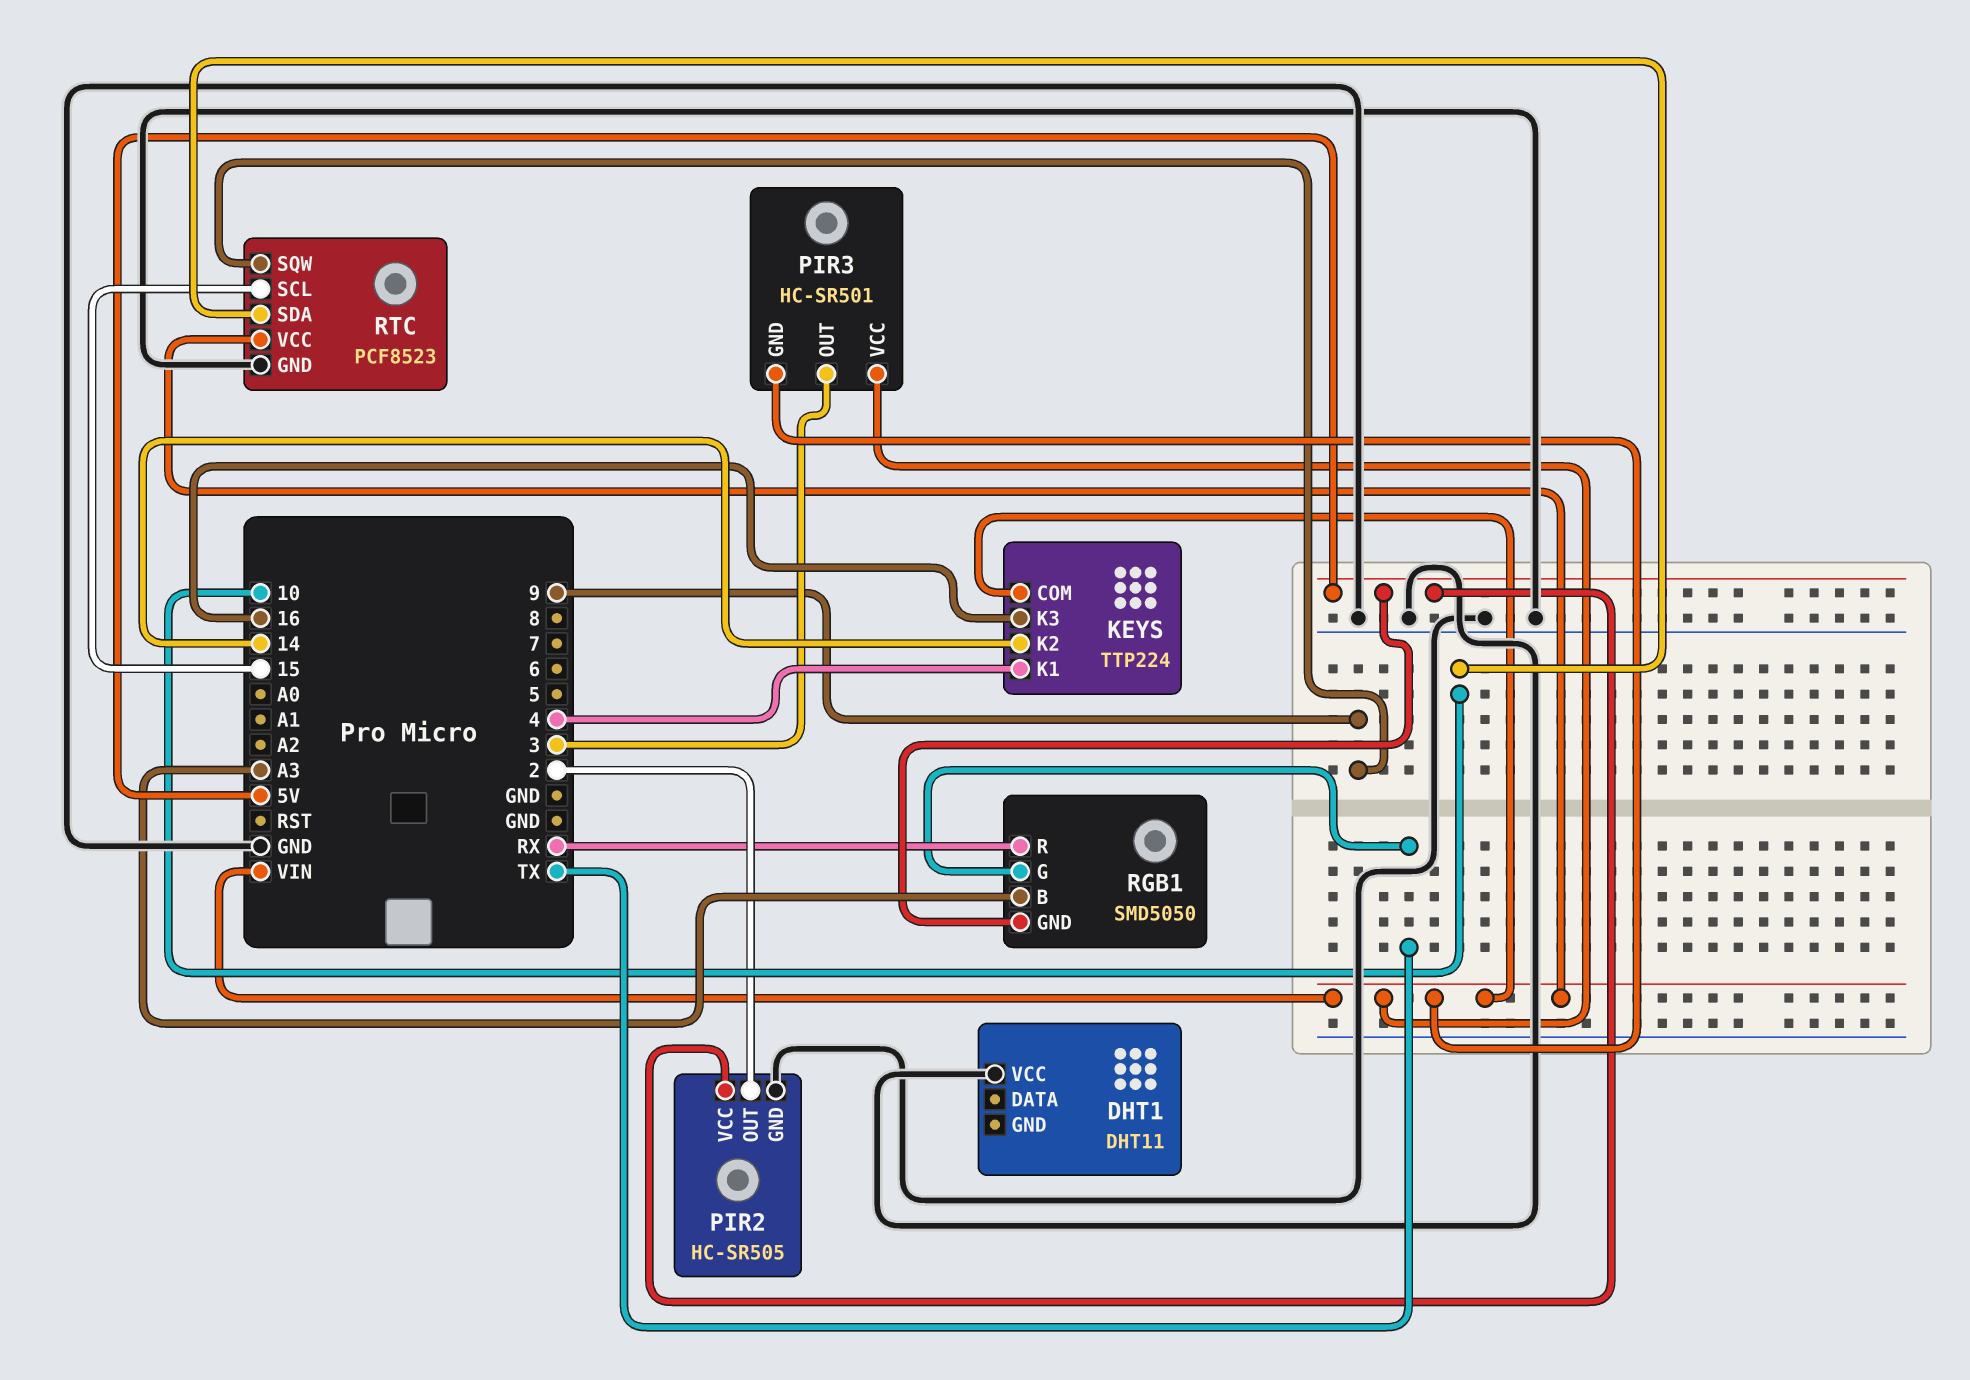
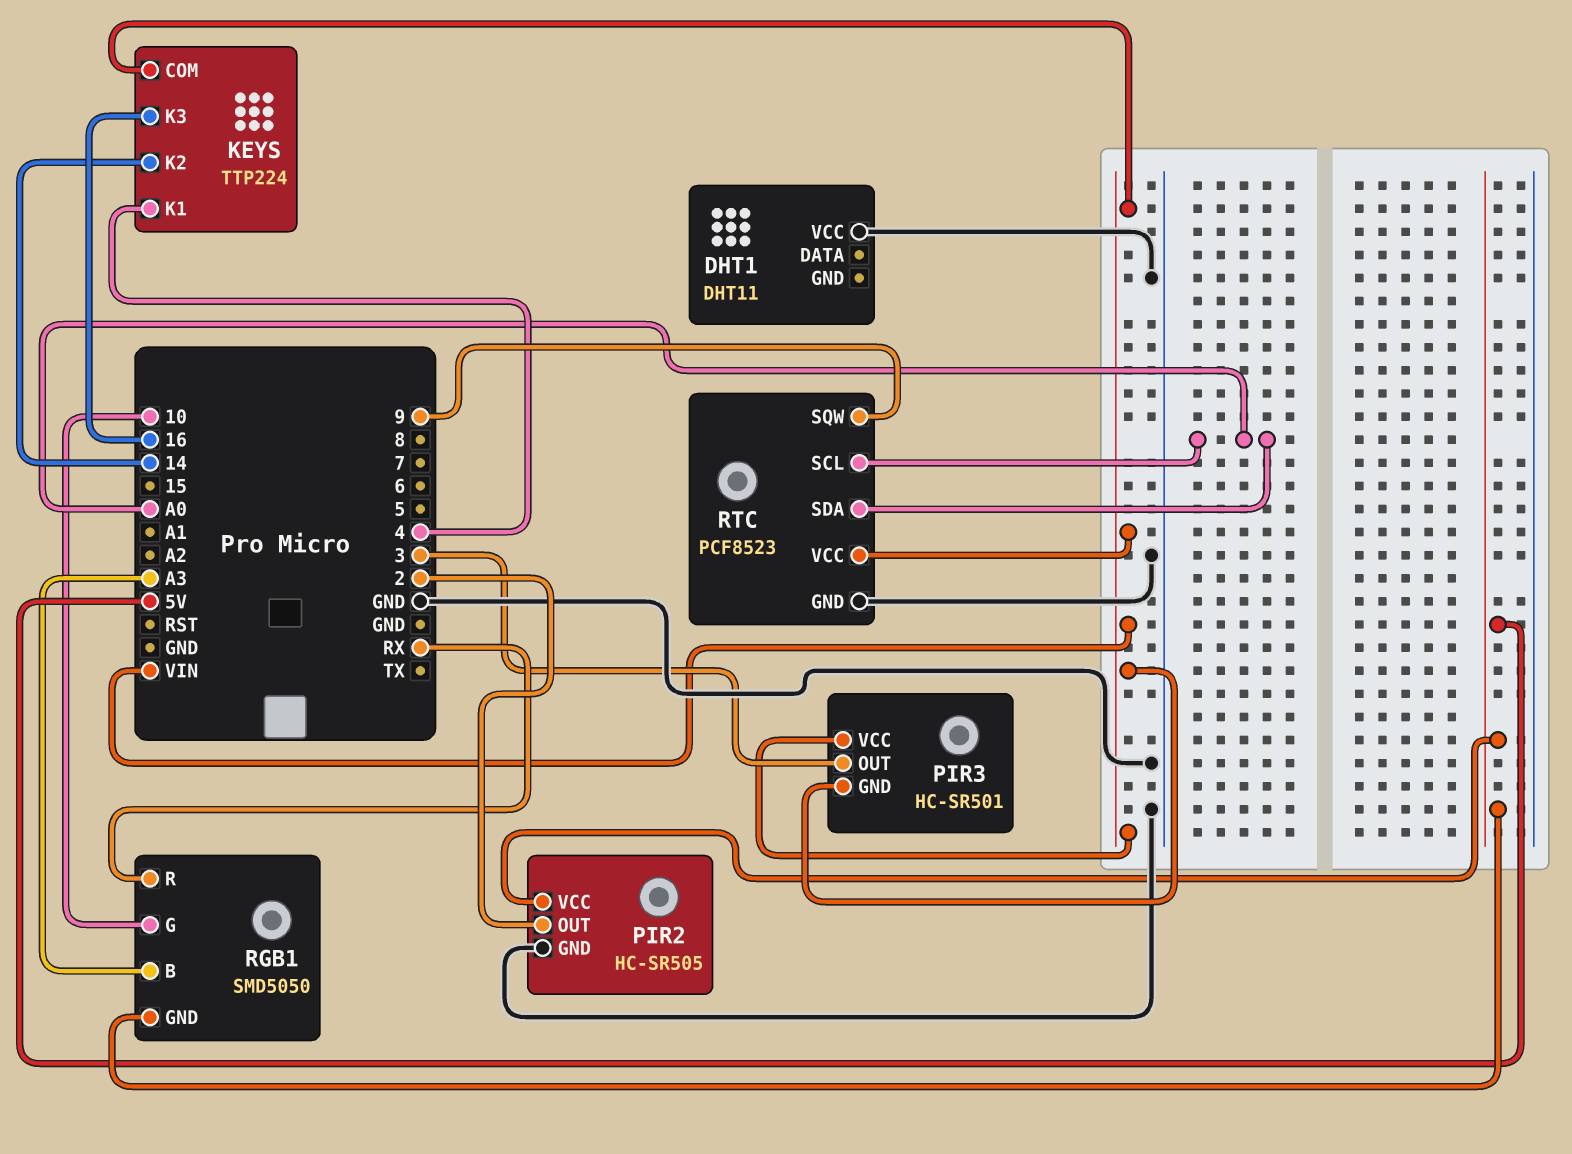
RGB1 pin G: TX -> 10
RTC pin SCL: 15 -> A0
RTC pin SDA: 10 -> A0

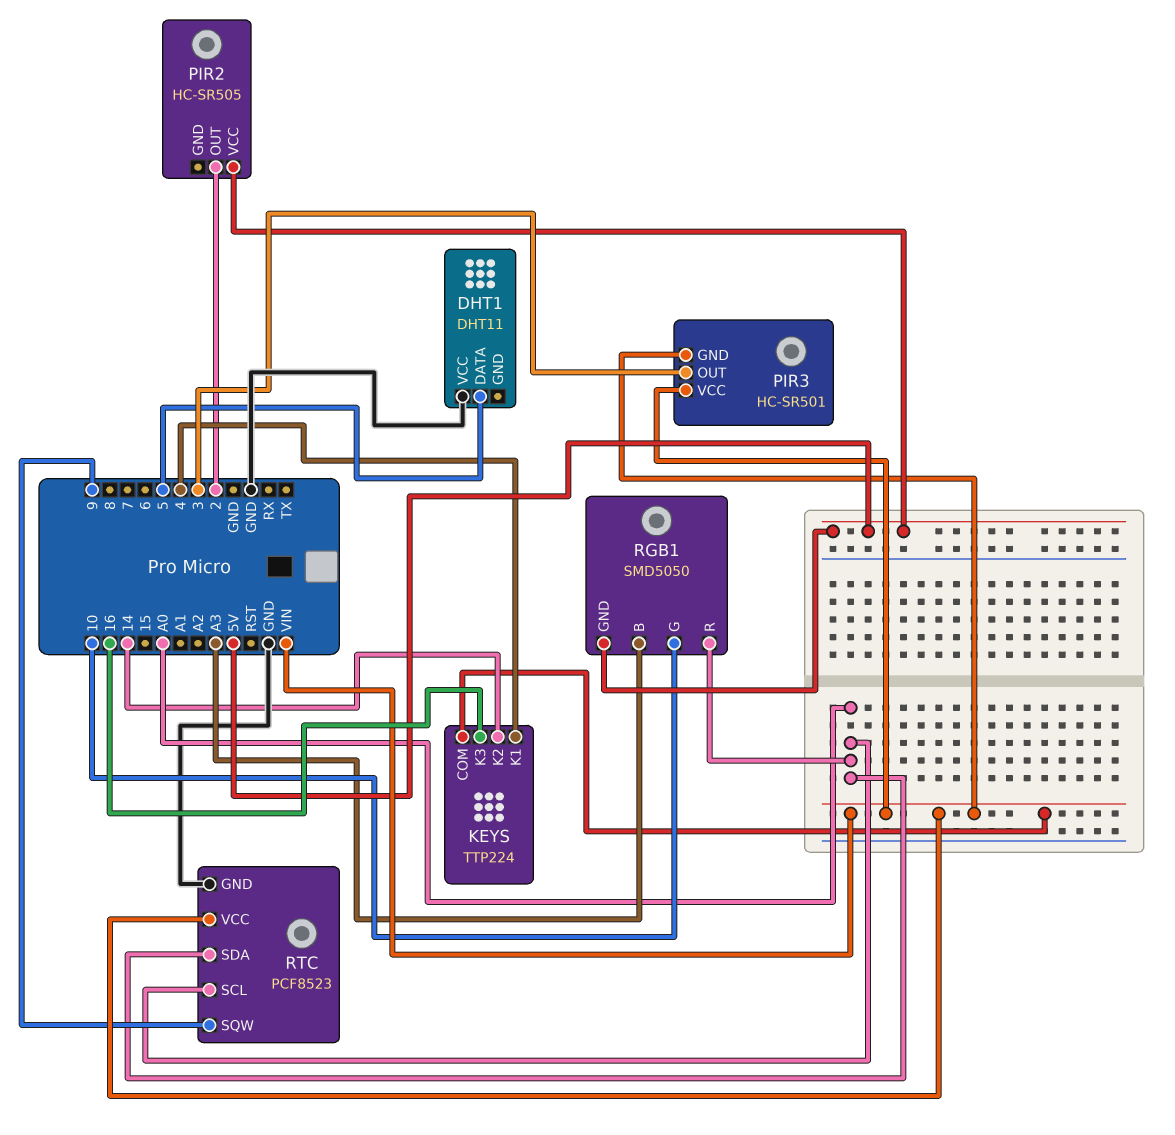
DHT1 pin DATA: none -> 5
PIR2 pin GND: GND -> none
RGB1 pin R: RX -> A0

